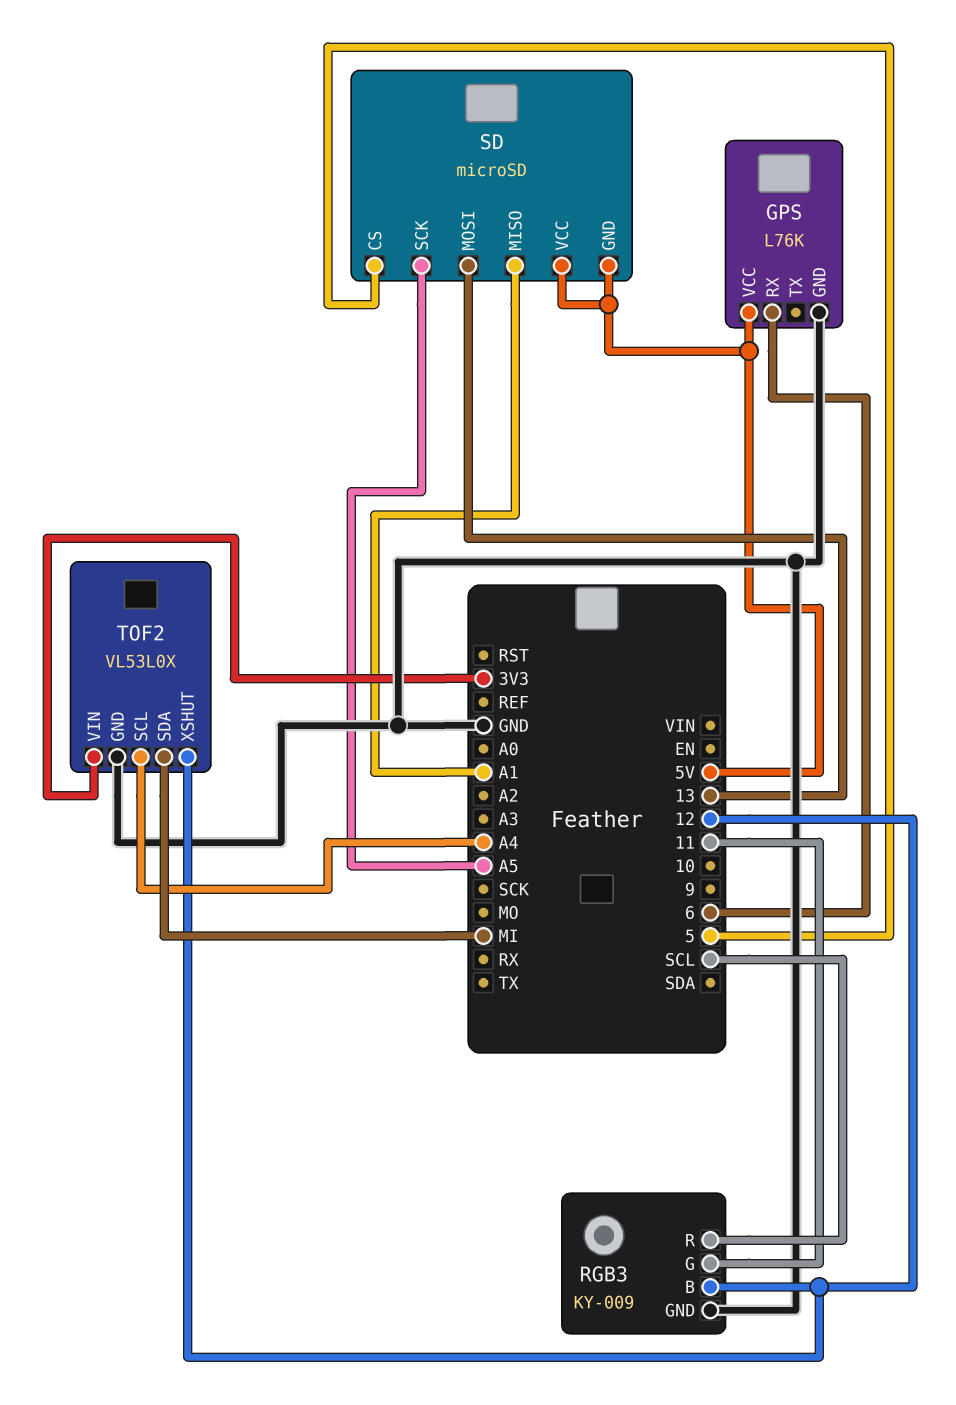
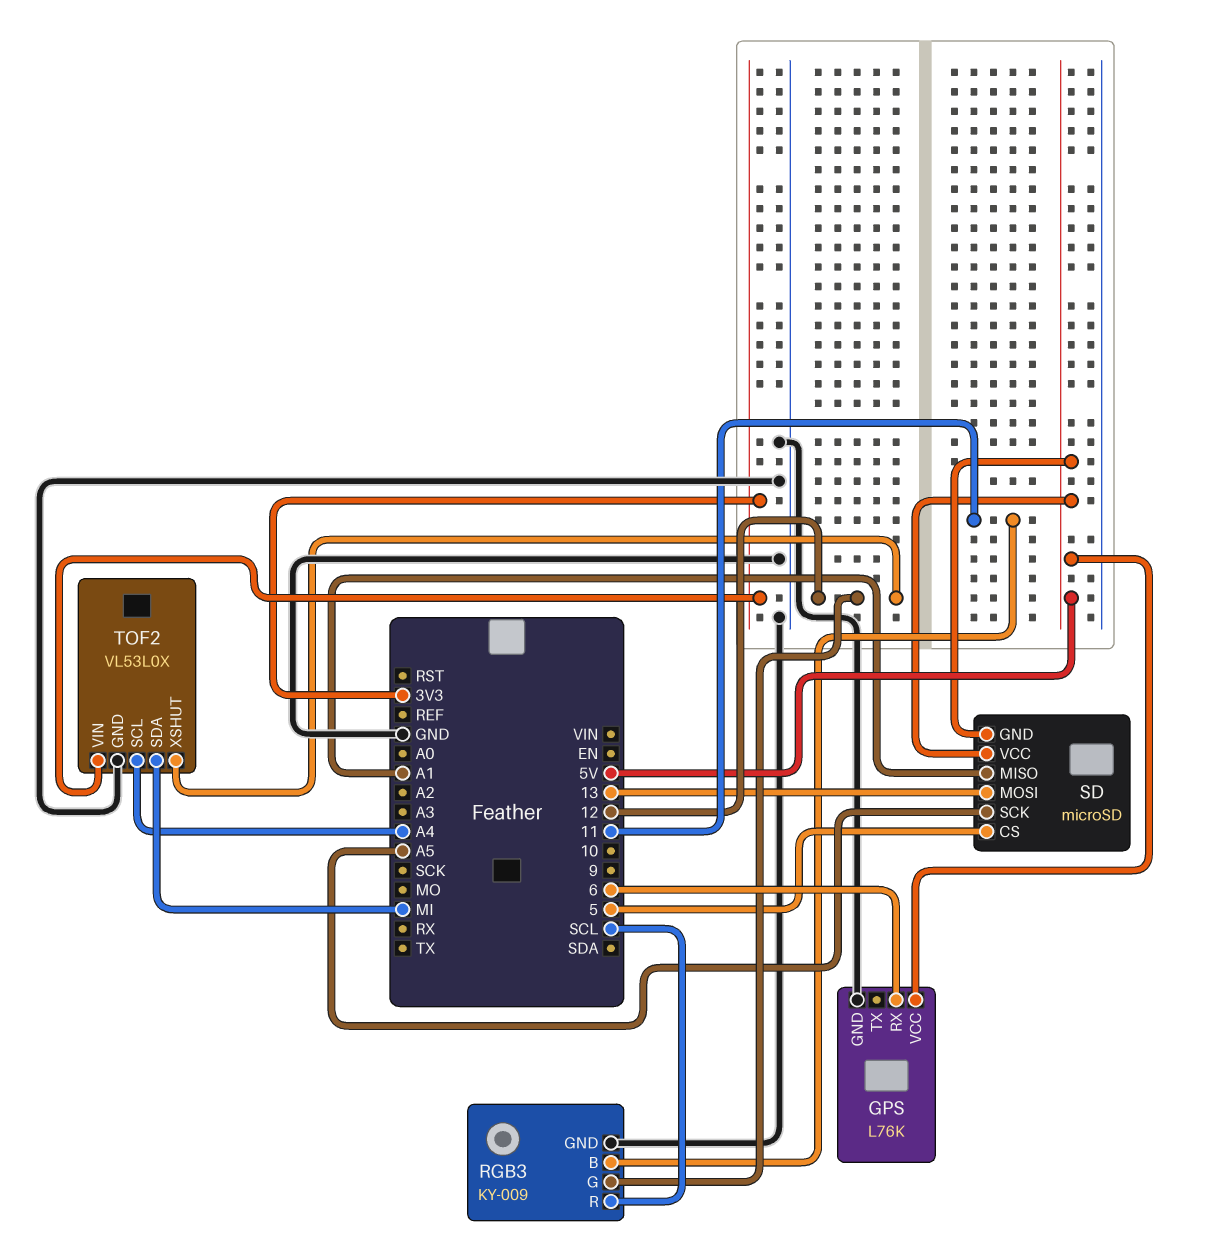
RGB3 pin B: 12 -> 11
RGB3 pin G: 11 -> 12

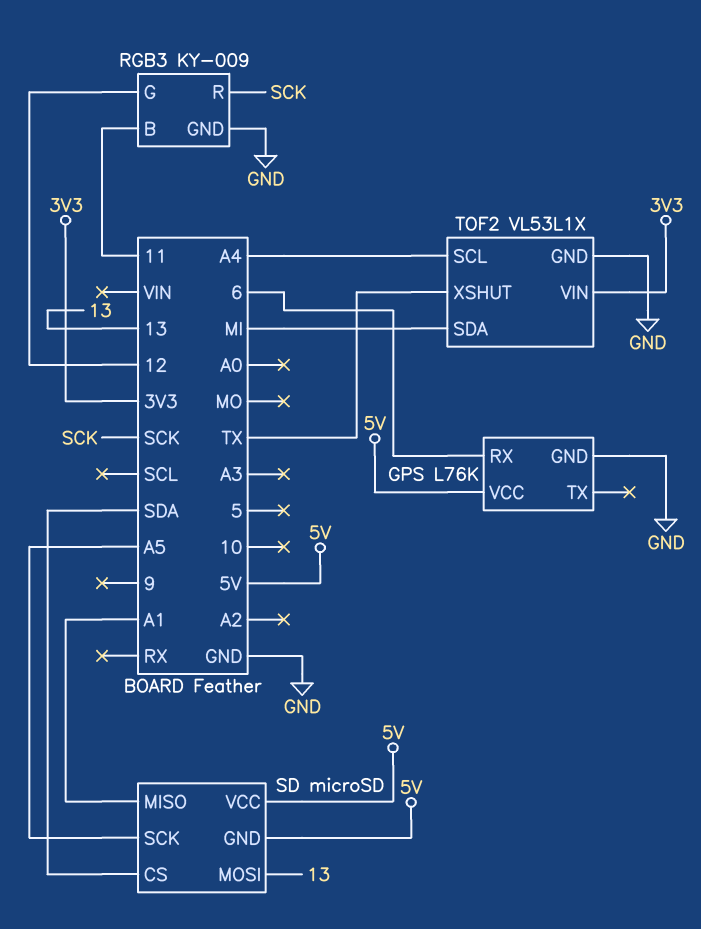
RGB3 pin R: SCL -> SCK
SD pin CS: 5 -> SDA
TOF2: VL53L0X -> VL53L1X
TOF2 pin XSHUT: 12 -> TX

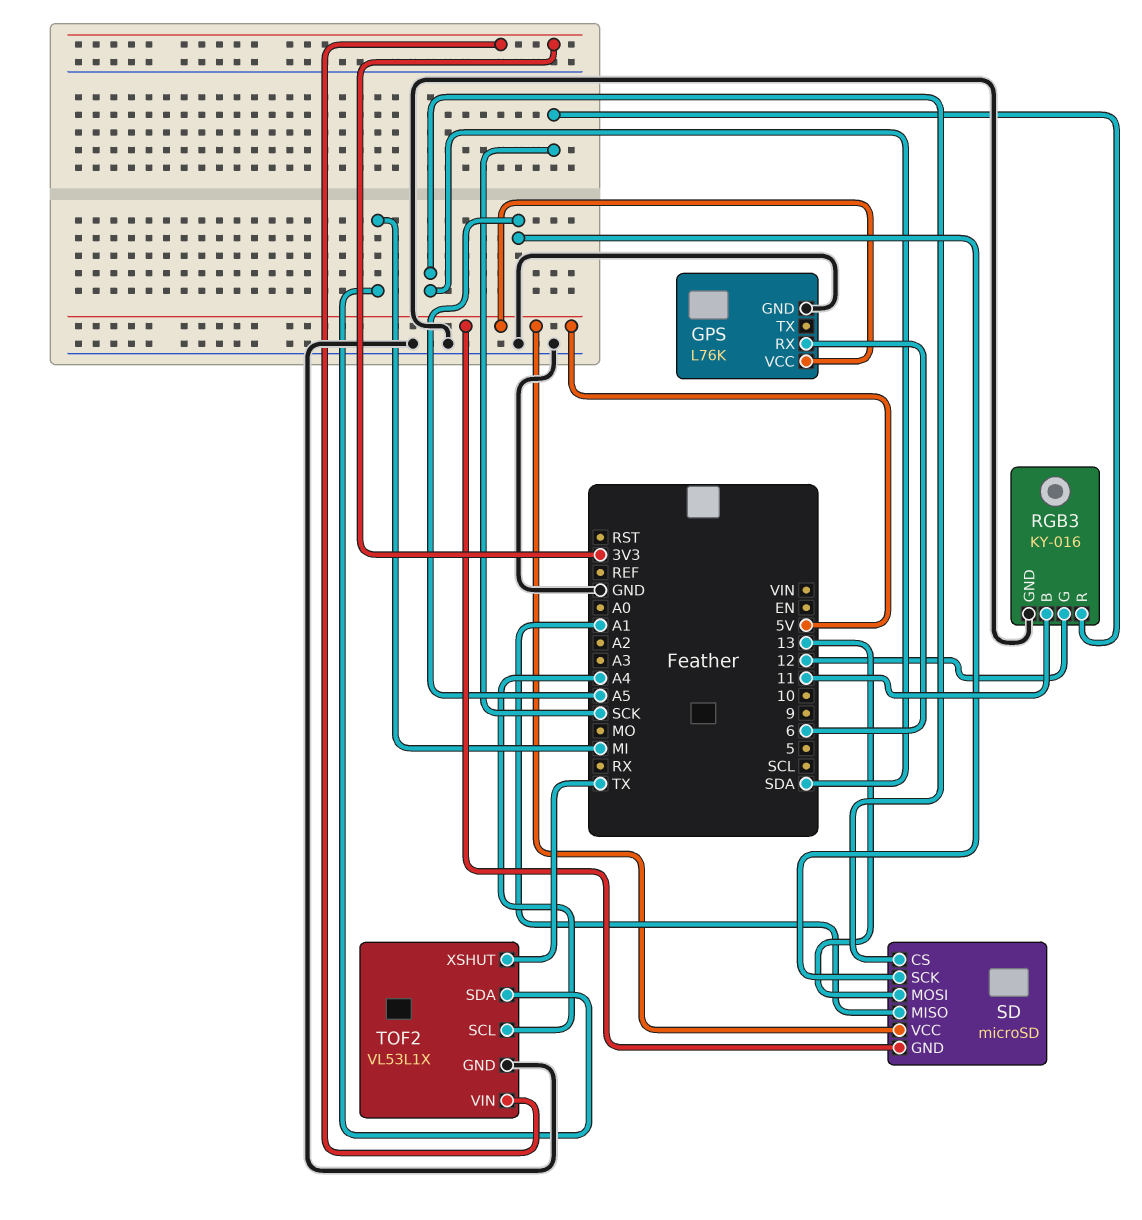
RGB3: KY-009 -> KY-016

